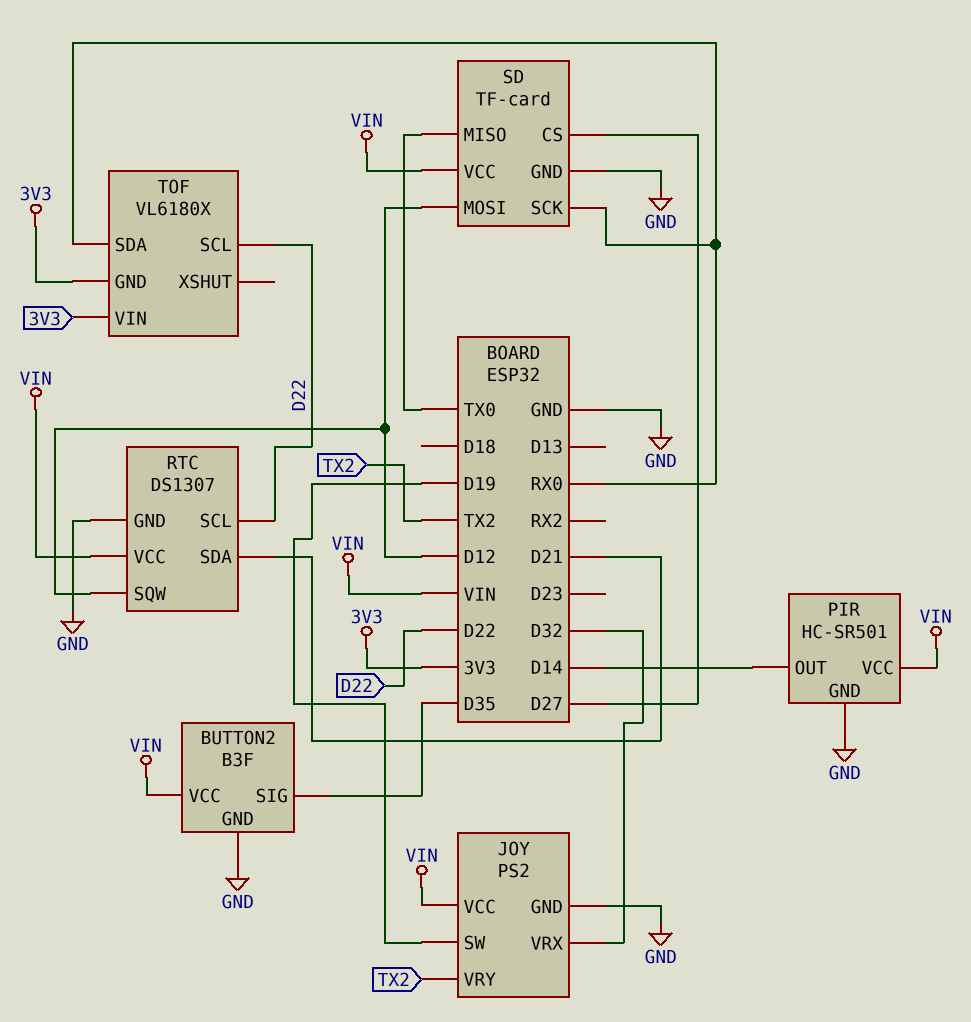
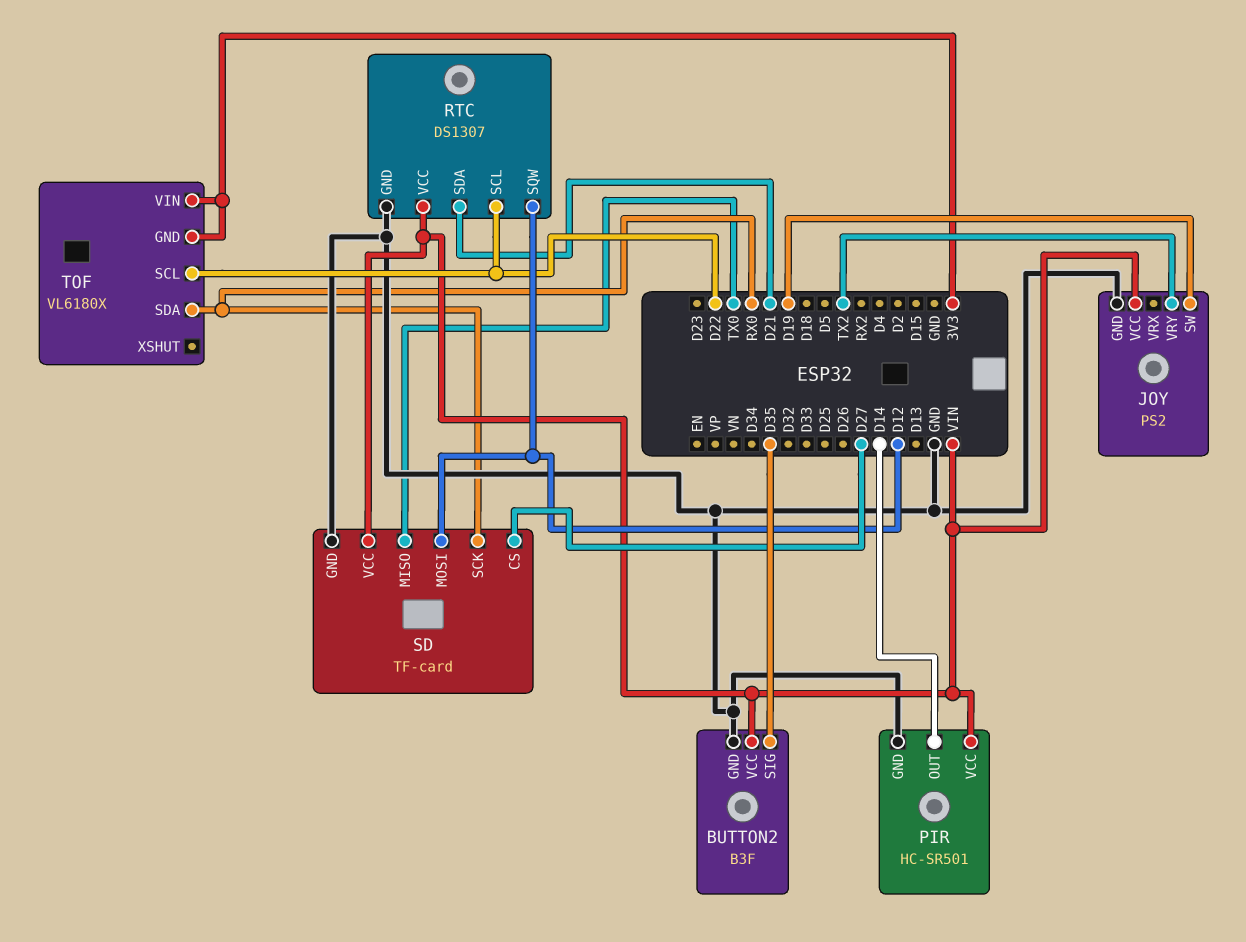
JOY pin VRX: D32 -> none

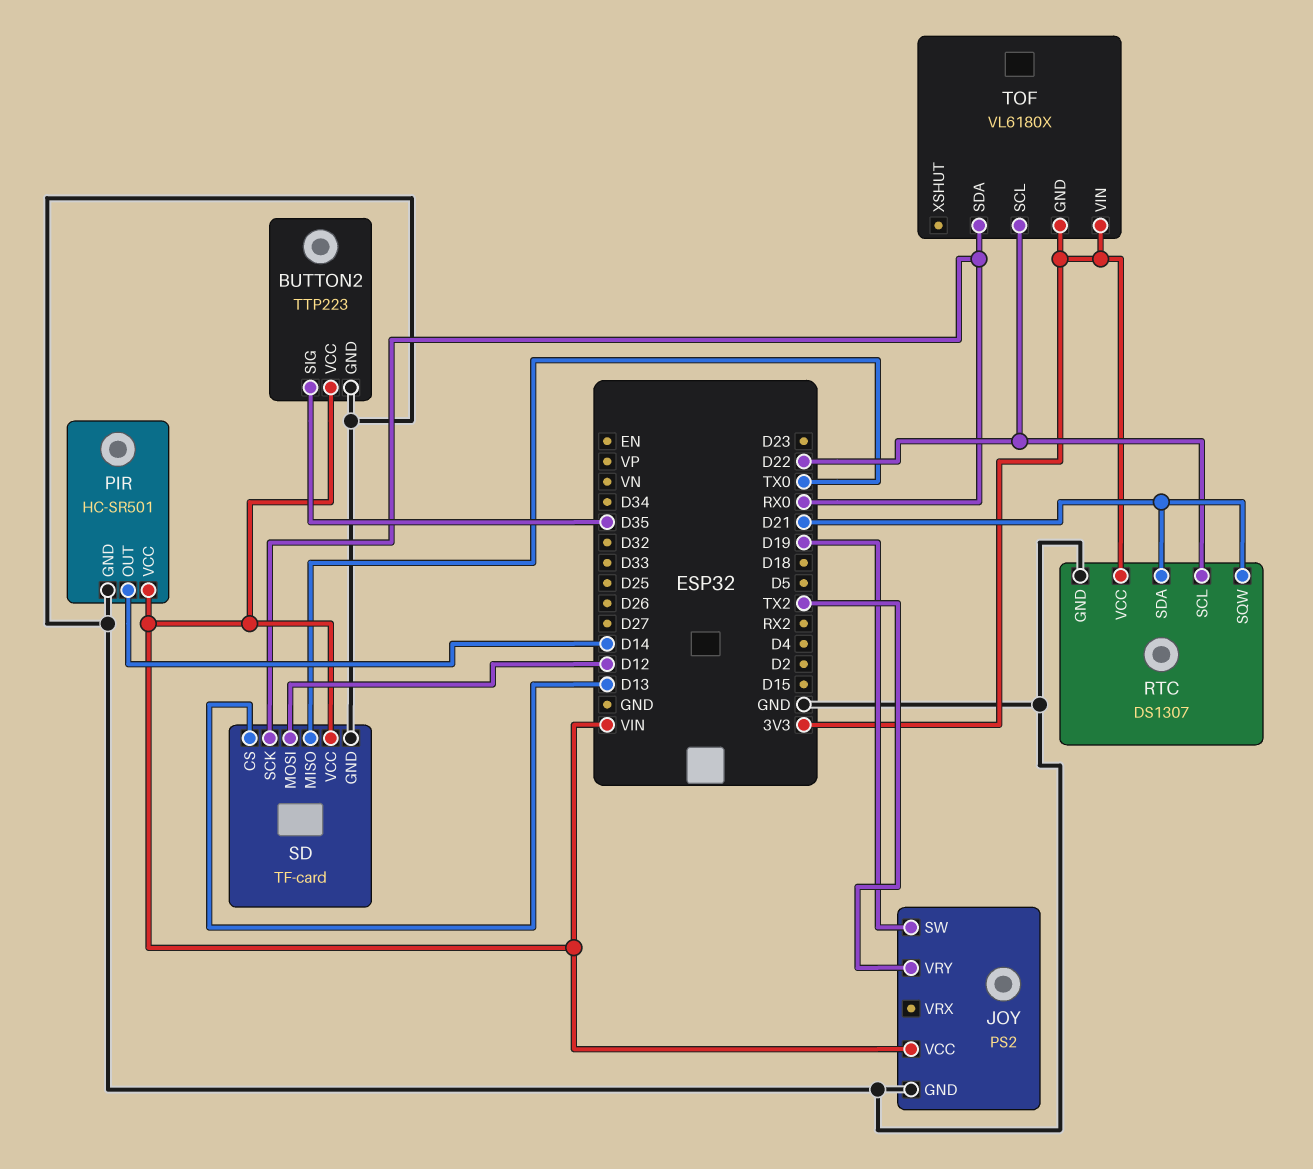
BUTTON2: B3F -> TTP223
RTC pin SQW: D12 -> D21
RTC pin VCC: VIN -> 3V3
SD pin CS: D27 -> D13

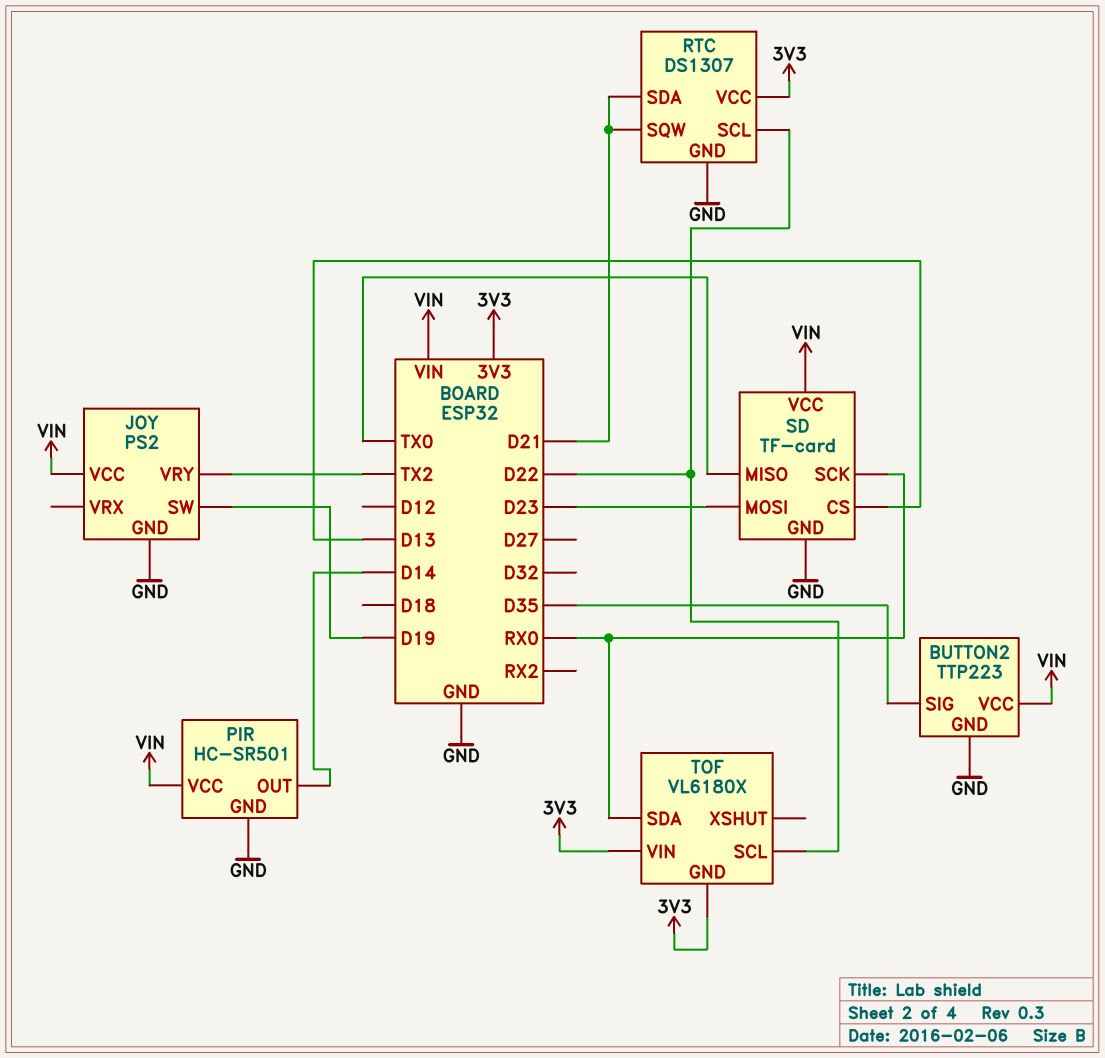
SD pin MOSI: D12 -> D23

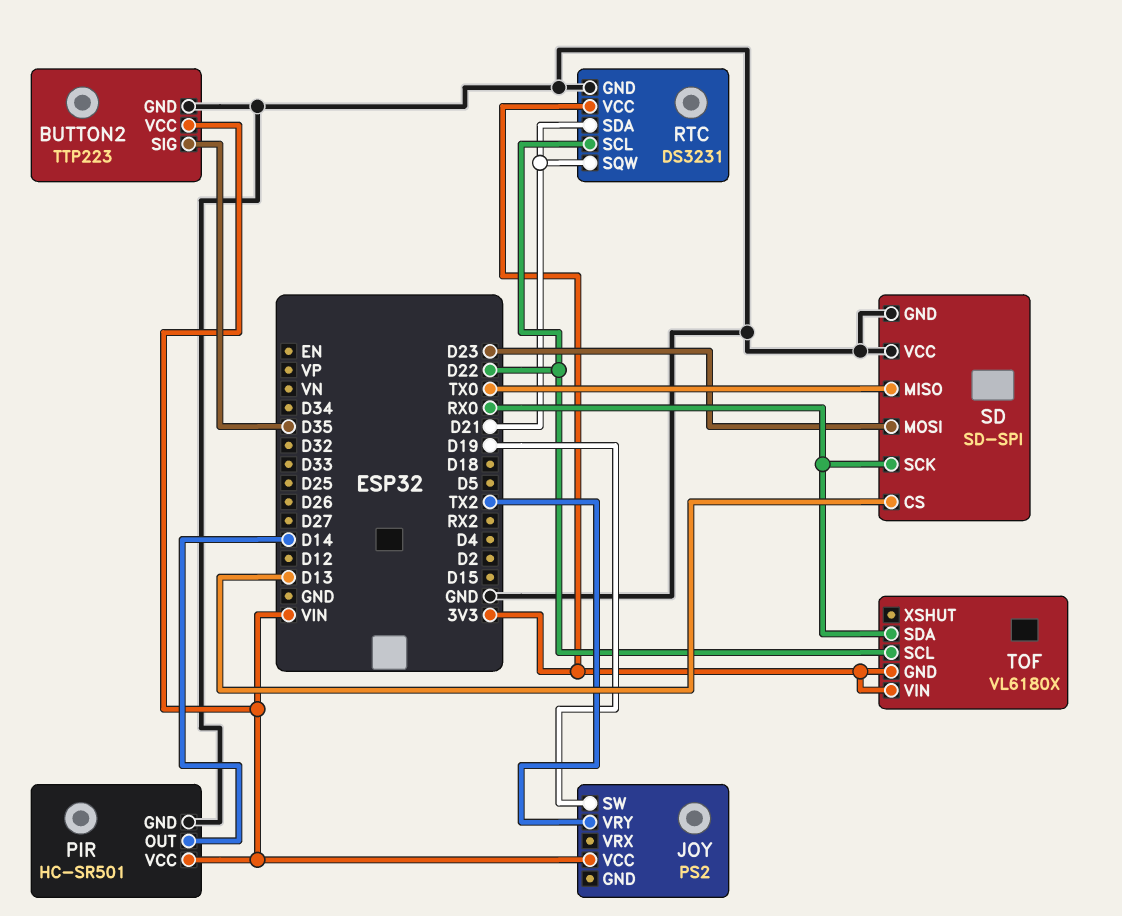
JOY pin GND: GND -> none
RTC: DS1307 -> DS3231
SD: TF-card -> SD-SPI
SD pin VCC: VIN -> GND

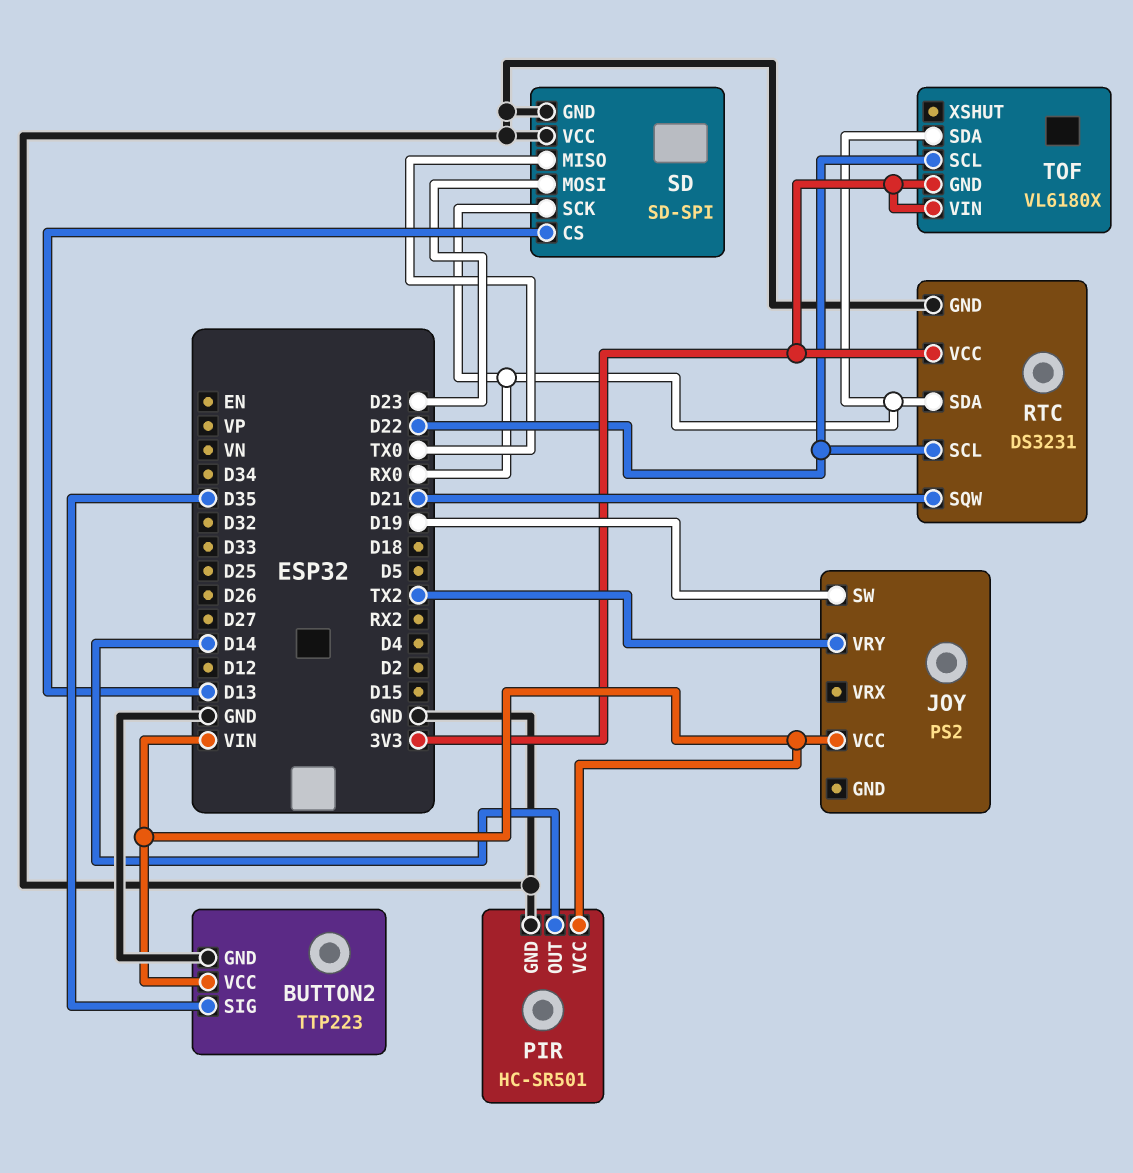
RTC pin SDA: D21 -> RX0

